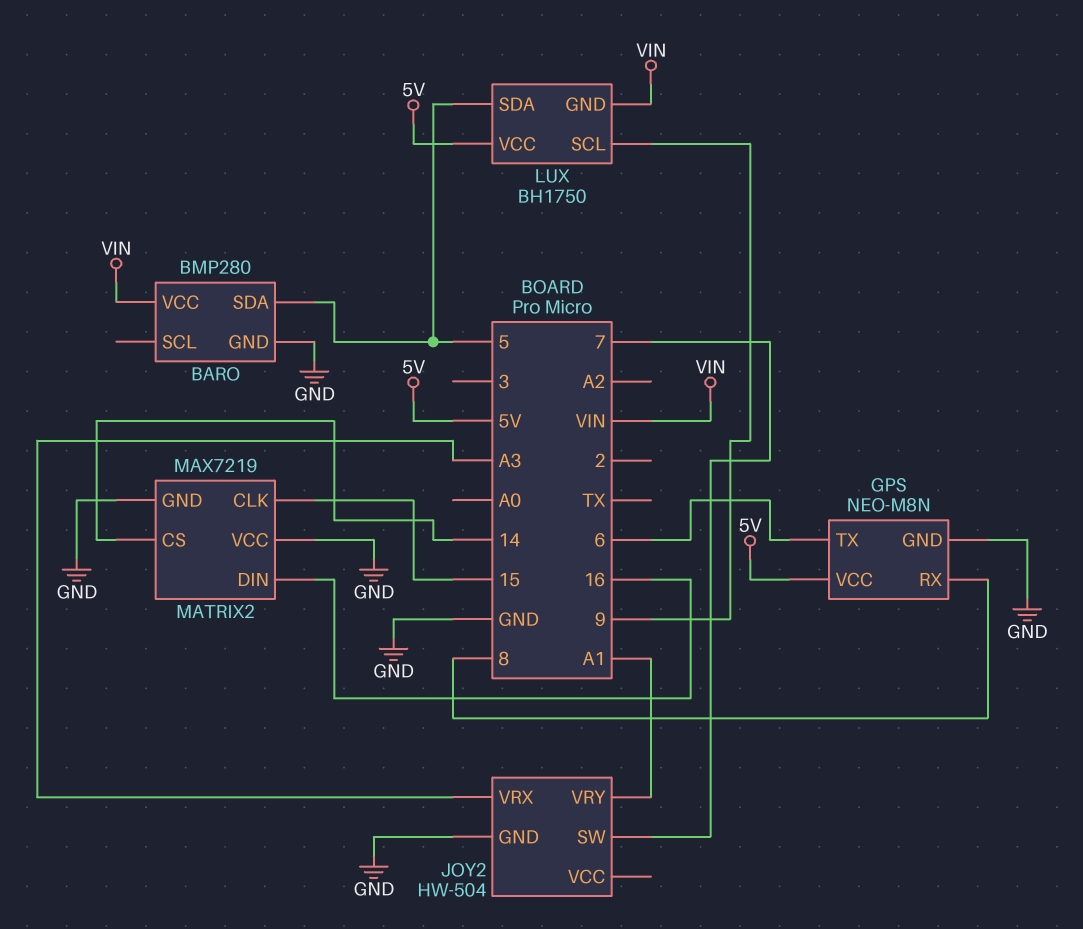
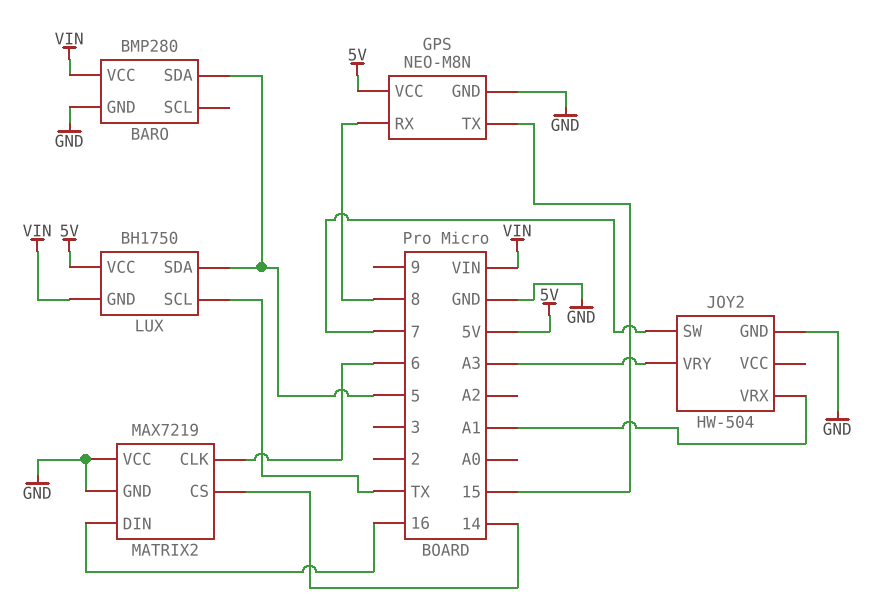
GPS pin TX: 6 -> 15
JOY2 pin VRX: A3 -> A1
JOY2 pin VRY: A1 -> A3
LUX pin SCL: 9 -> TX
MATRIX2 pin CLK: 15 -> 6

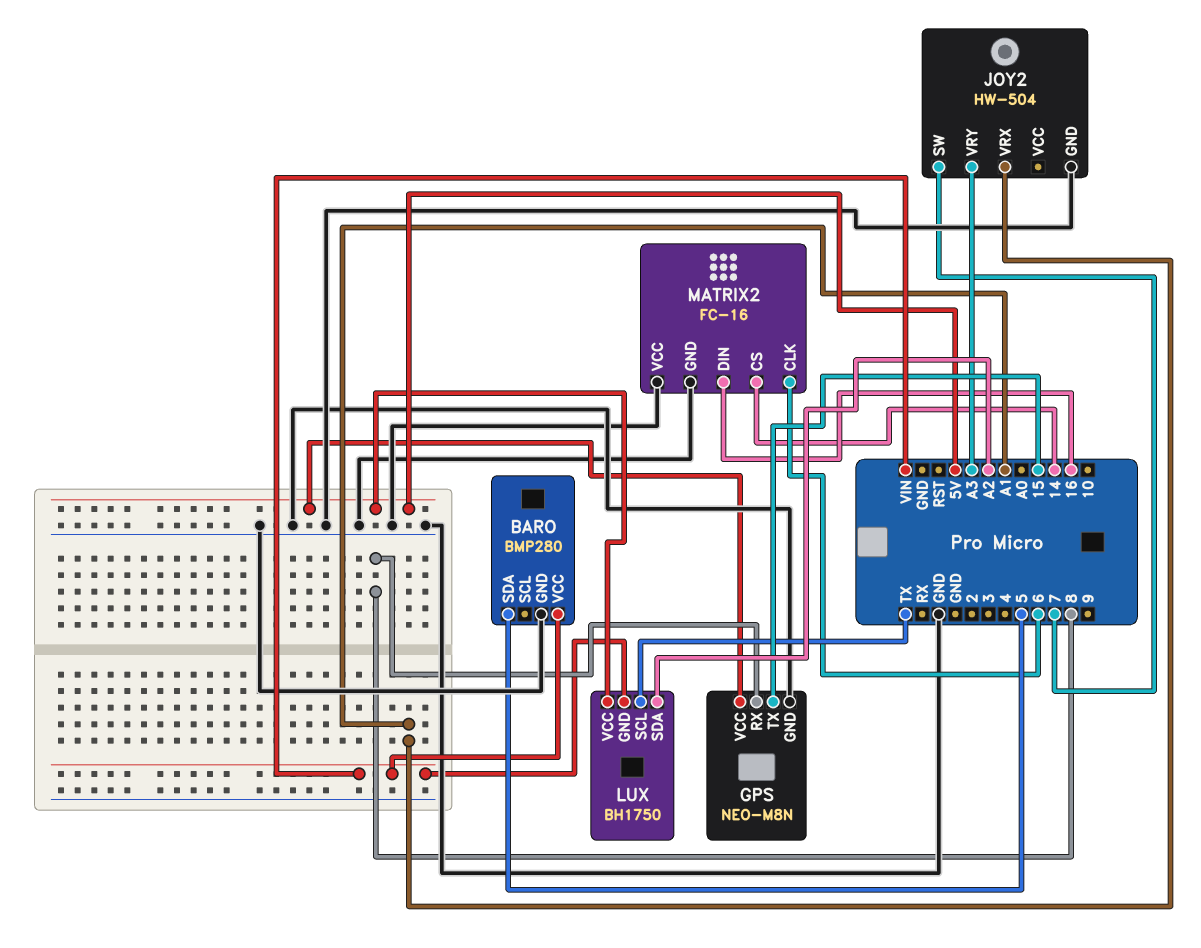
LUX pin SDA: 5 -> A2
MATRIX2: MAX7219 -> FC-16

